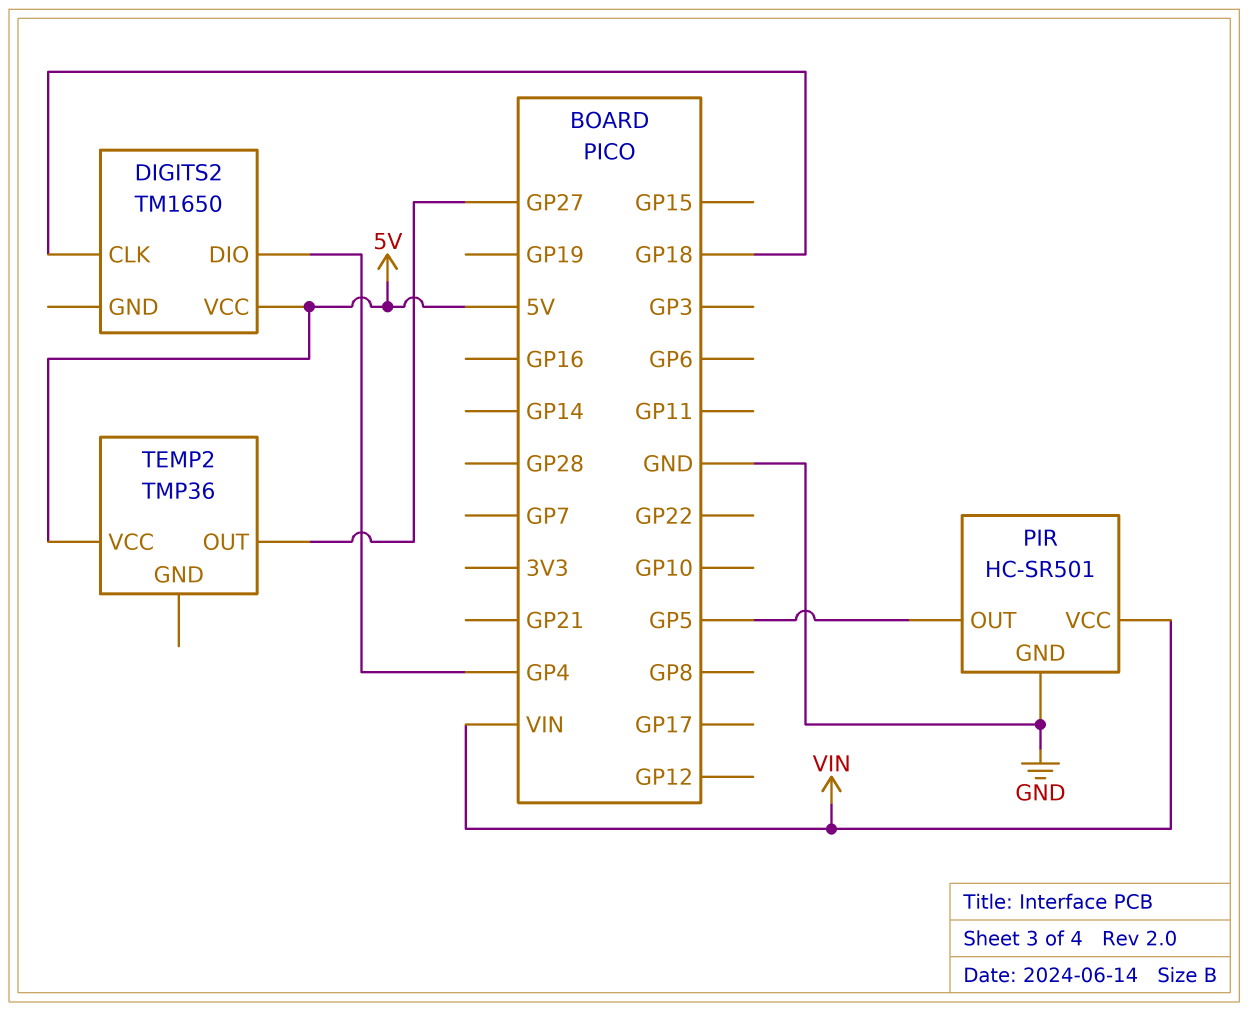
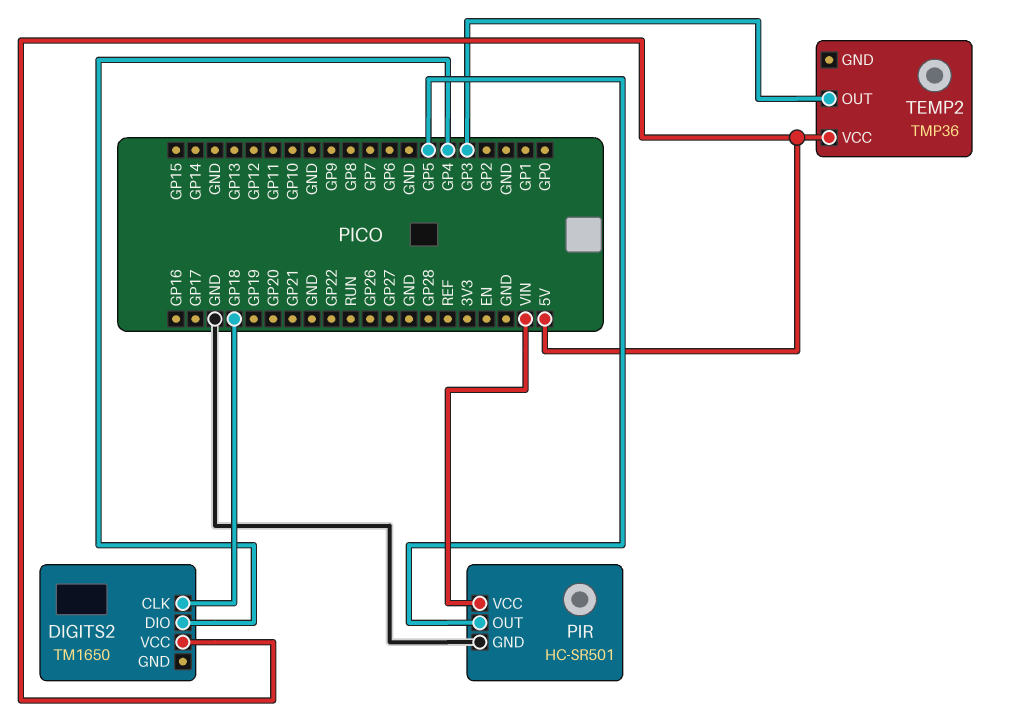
TEMP2 pin OUT: GP27 -> GP3

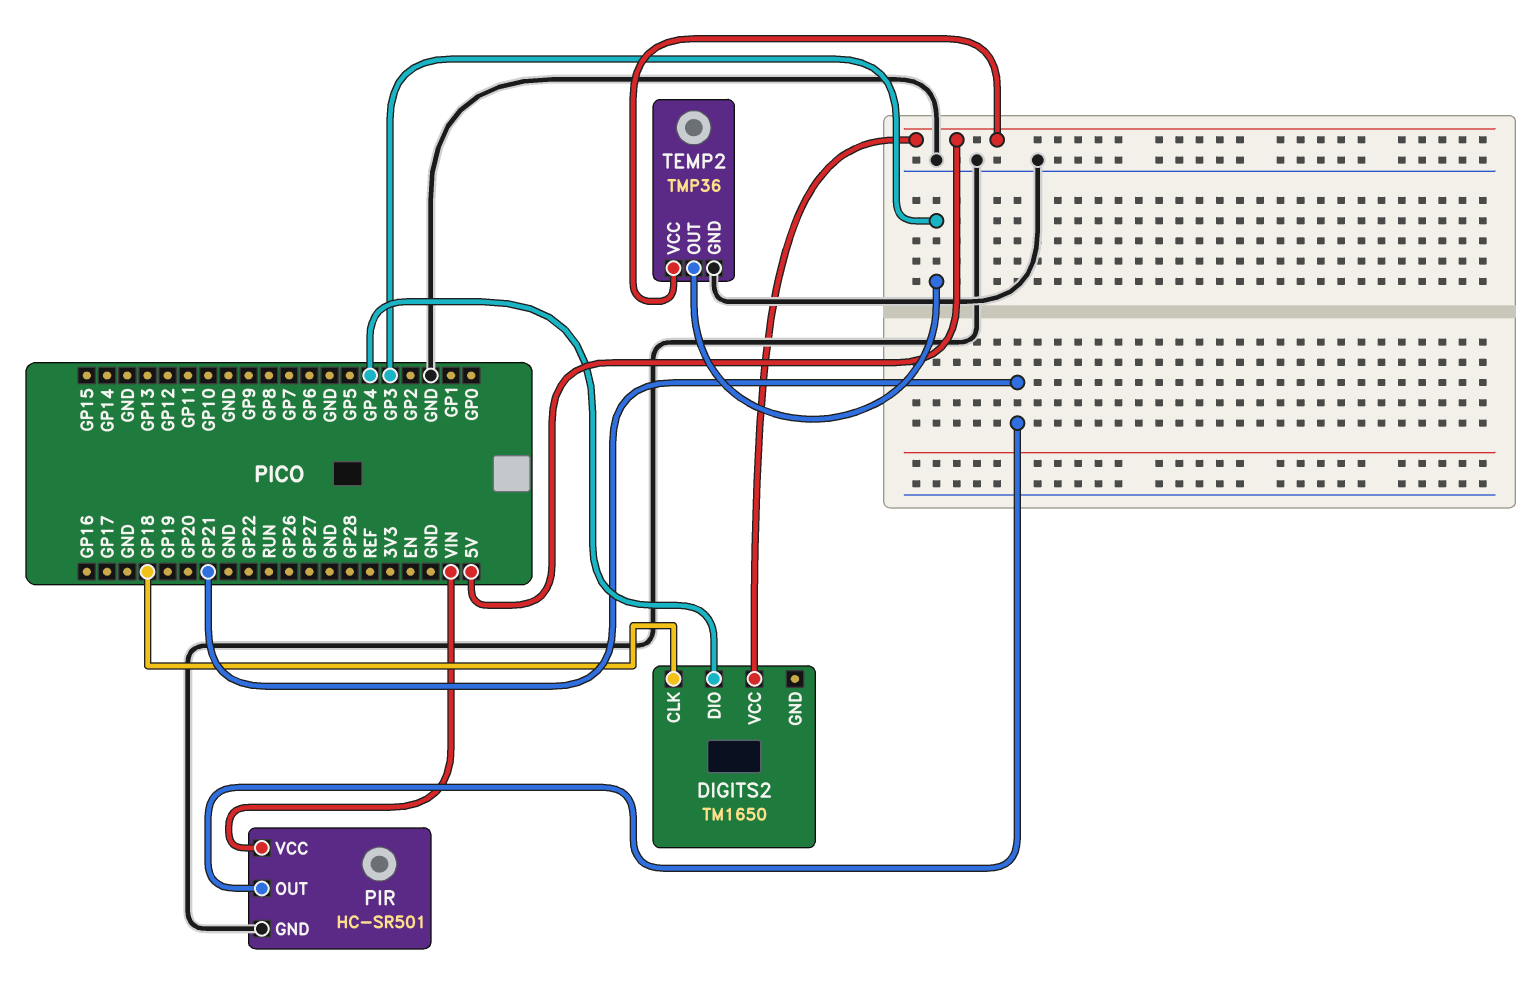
PIR pin OUT: GP5 -> GP21
TEMP2 pin GND: none -> GND

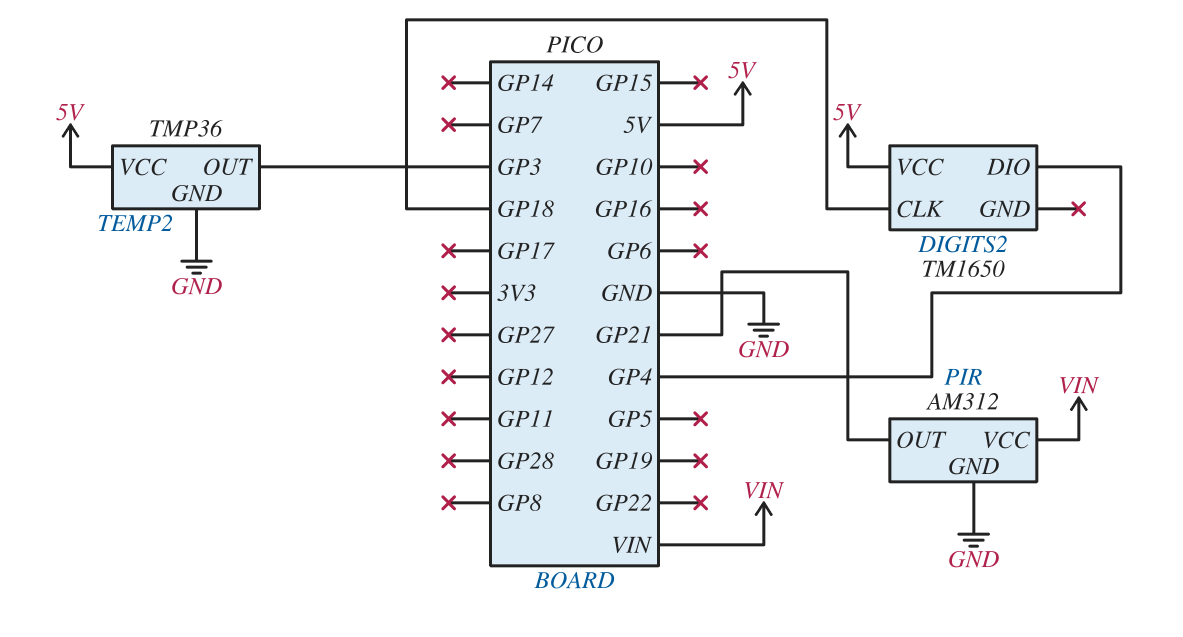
PIR: HC-SR501 -> AM312

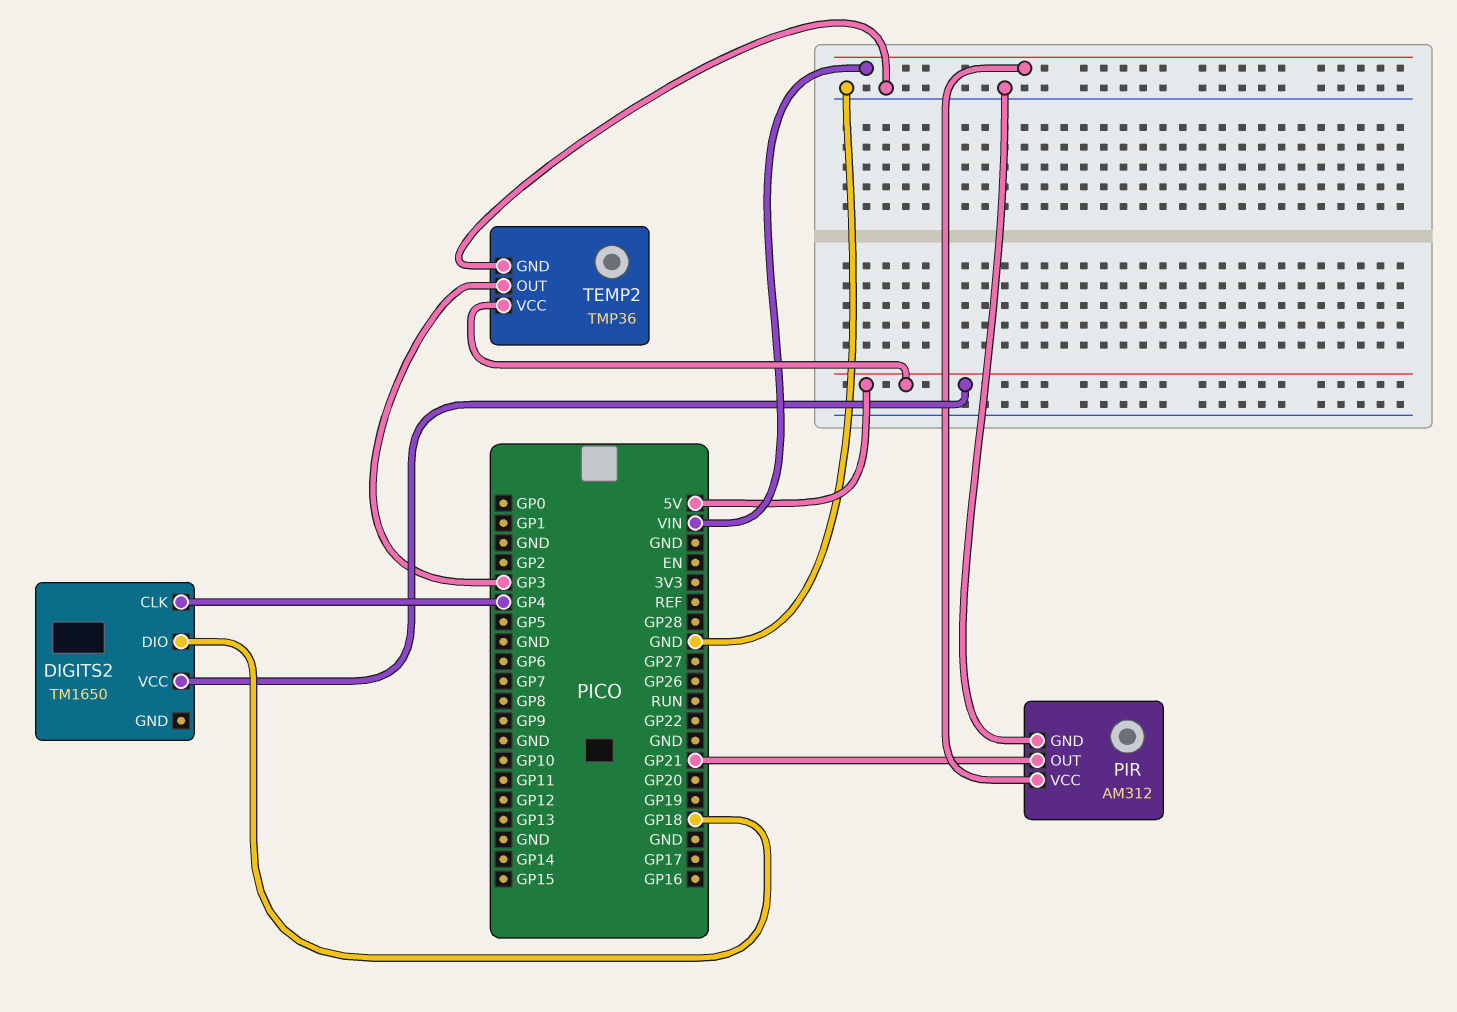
DIGITS2 pin CLK: GP18 -> GP4
DIGITS2 pin DIO: GP4 -> GP18

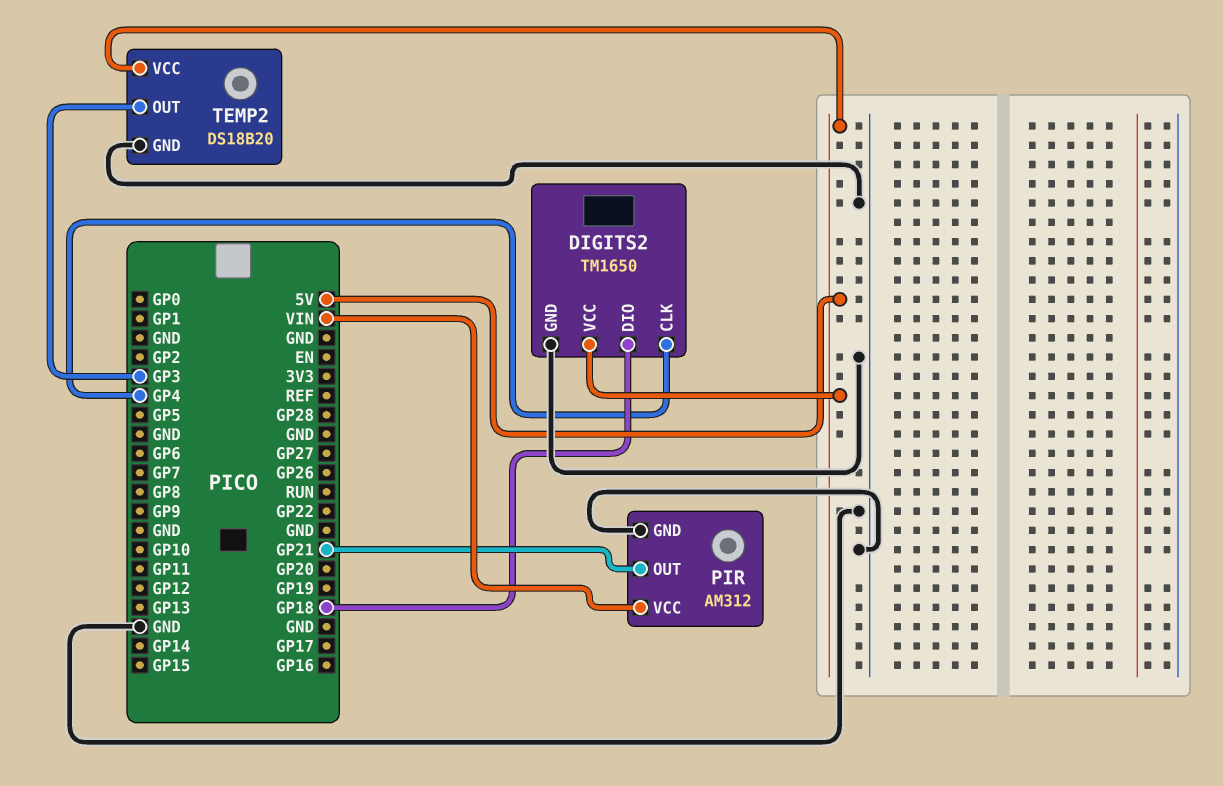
DIGITS2 pin GND: none -> GND
TEMP2: TMP36 -> DS18B20

